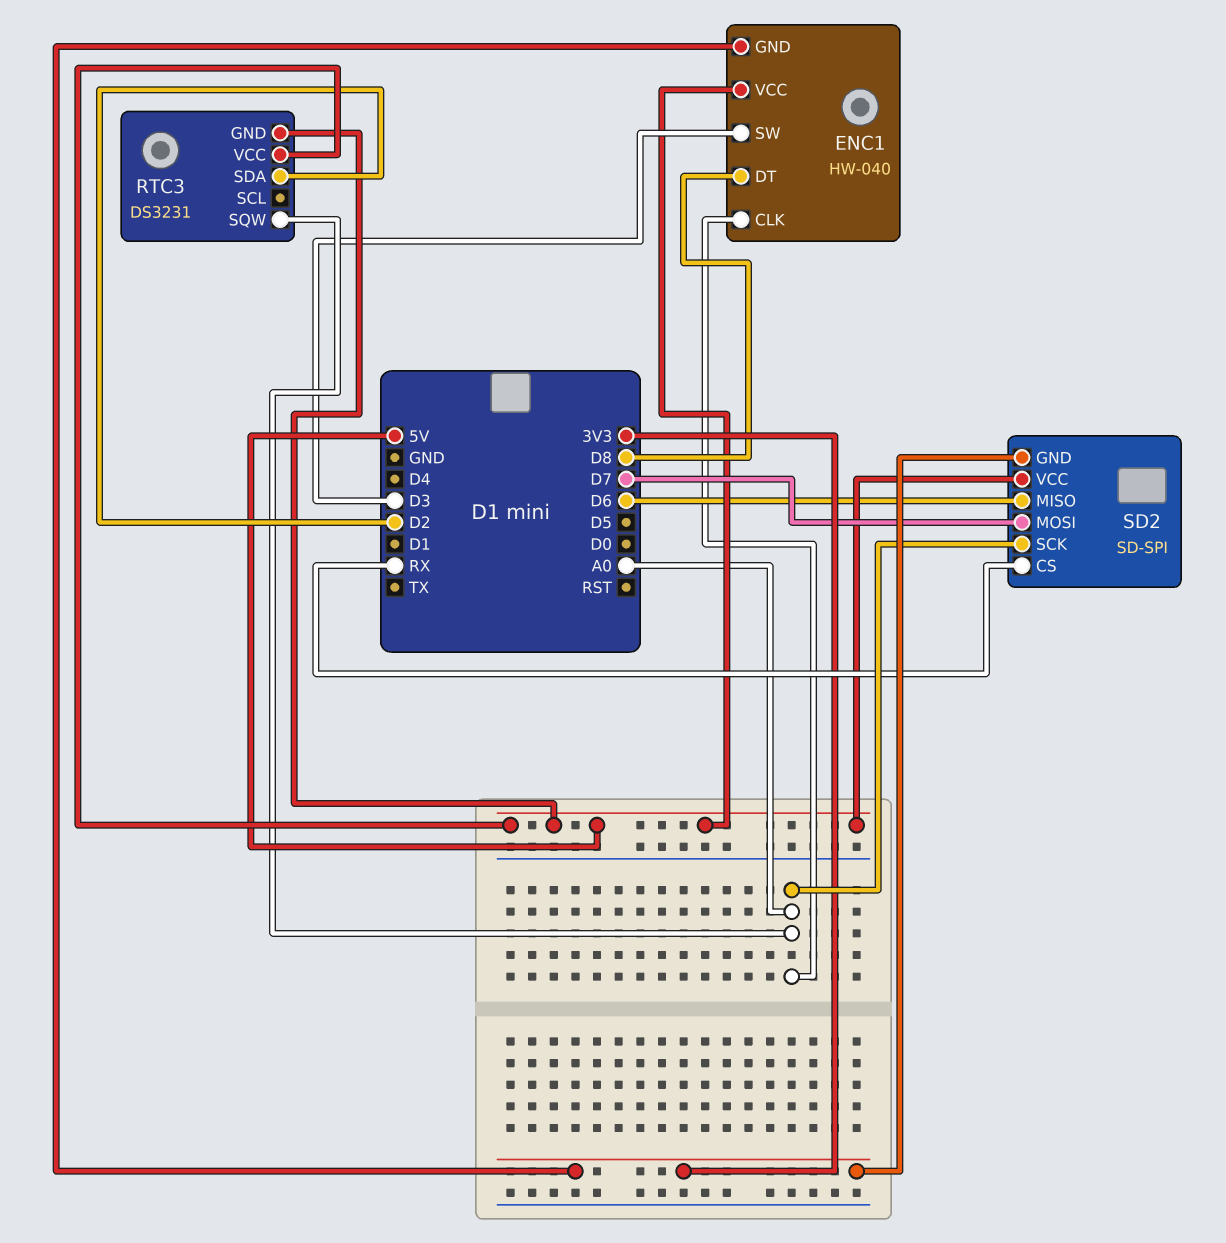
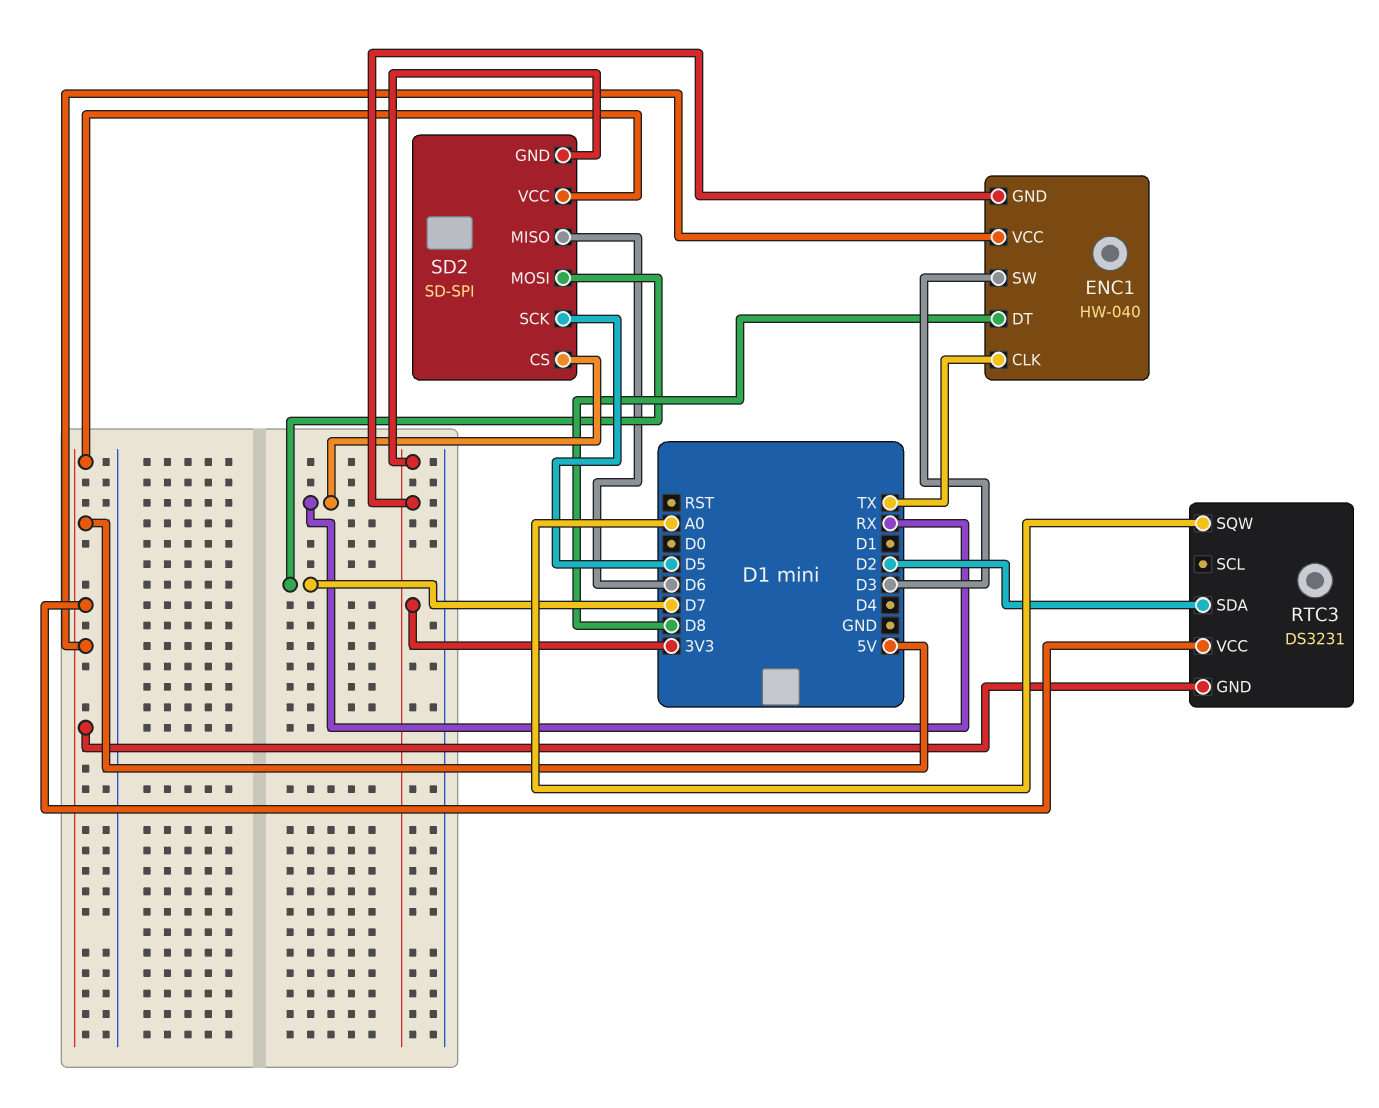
ENC1 pin CLK: A0 -> TX
SD2 pin SCK: A0 -> D5

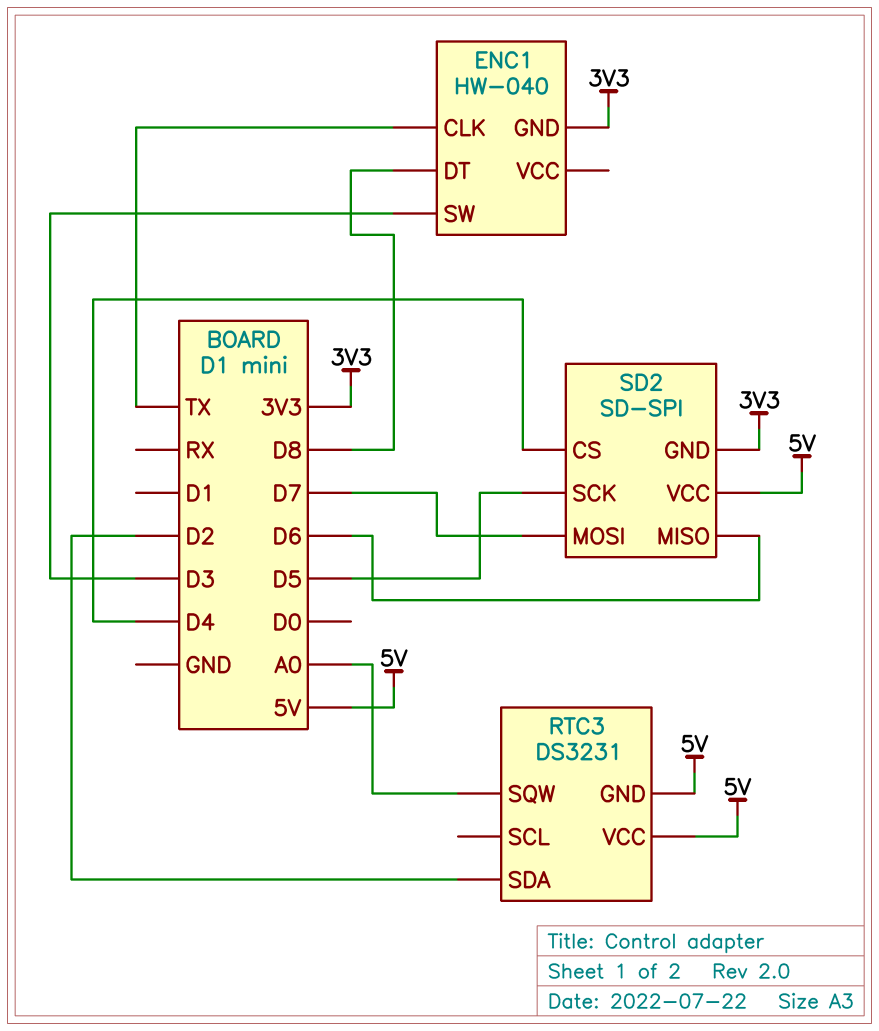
ENC1 pin VCC: 5V -> none
SD2 pin CS: RX -> D4

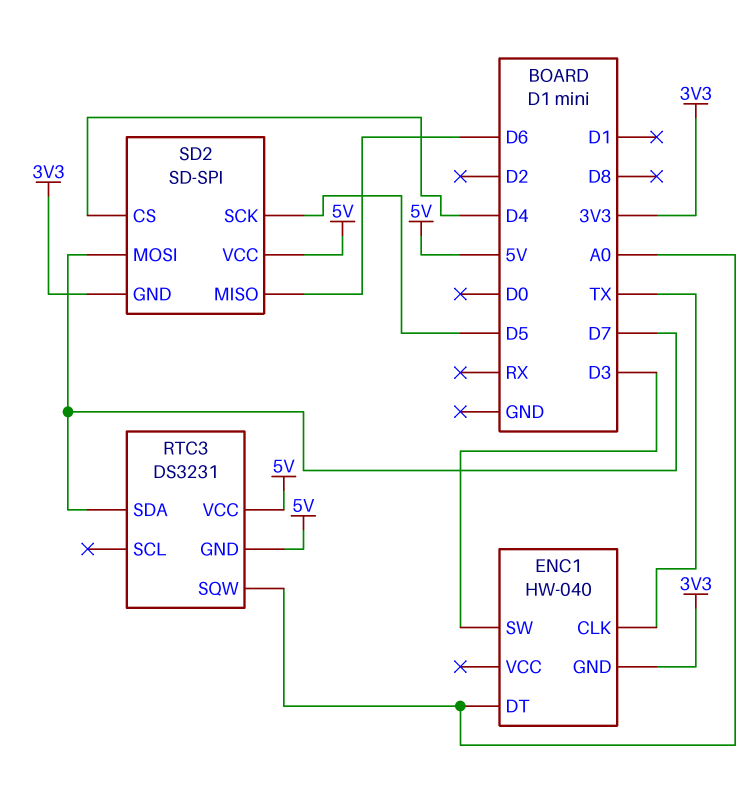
ENC1 pin DT: D8 -> A0
RTC3 pin SDA: D2 -> D7

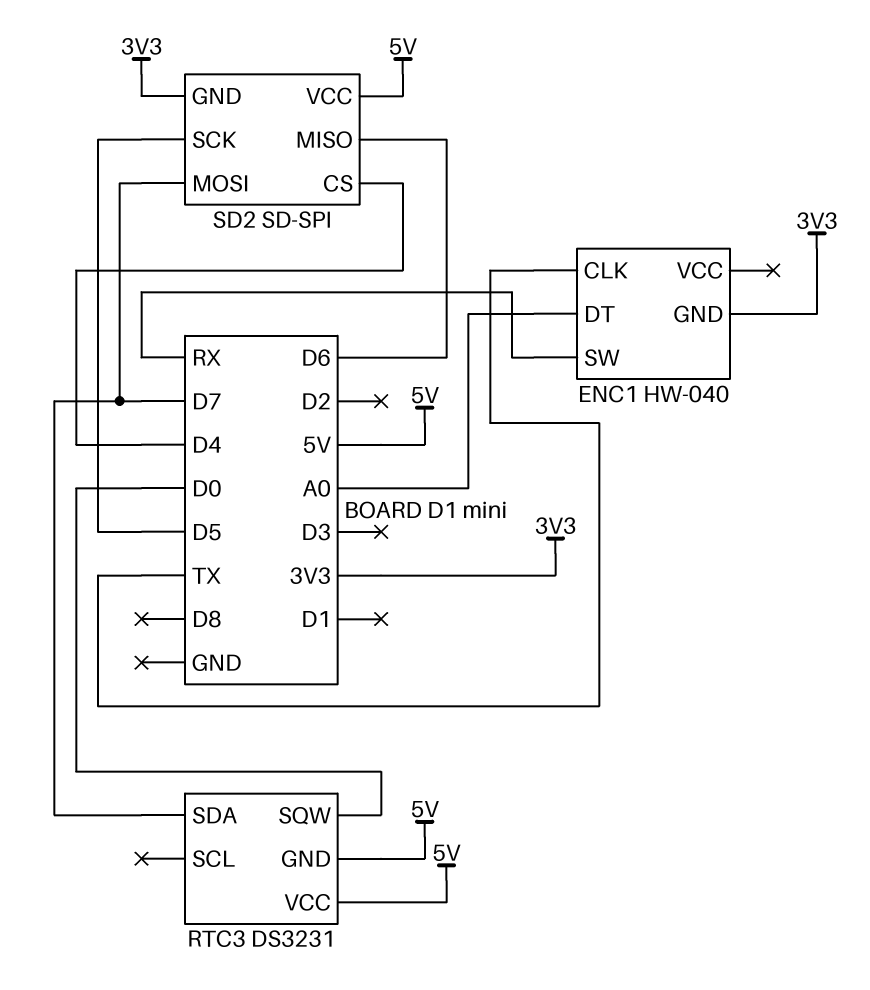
ENC1 pin SW: D3 -> RX
RTC3 pin SQW: A0 -> D0

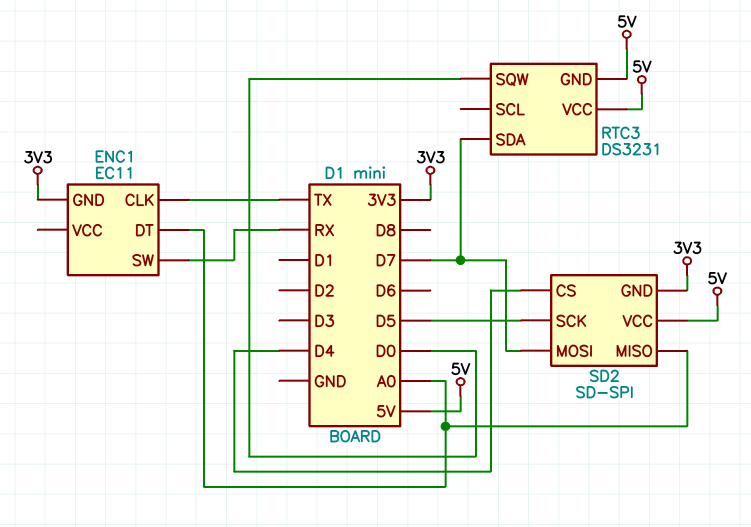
ENC1: HW-040 -> EC11
SD2 pin MISO: D6 -> A0

